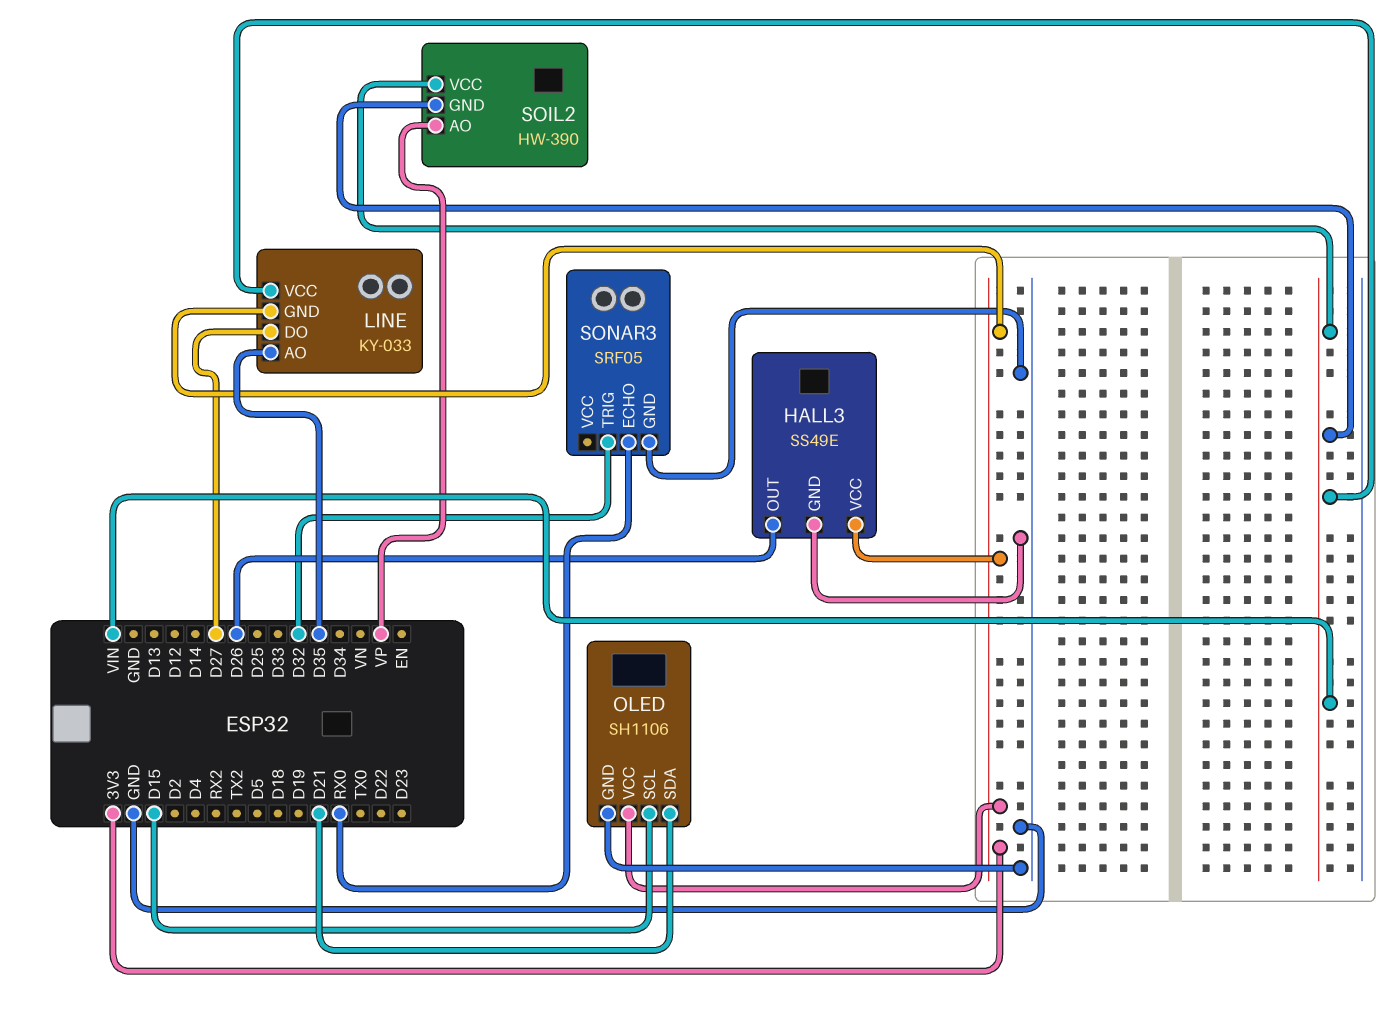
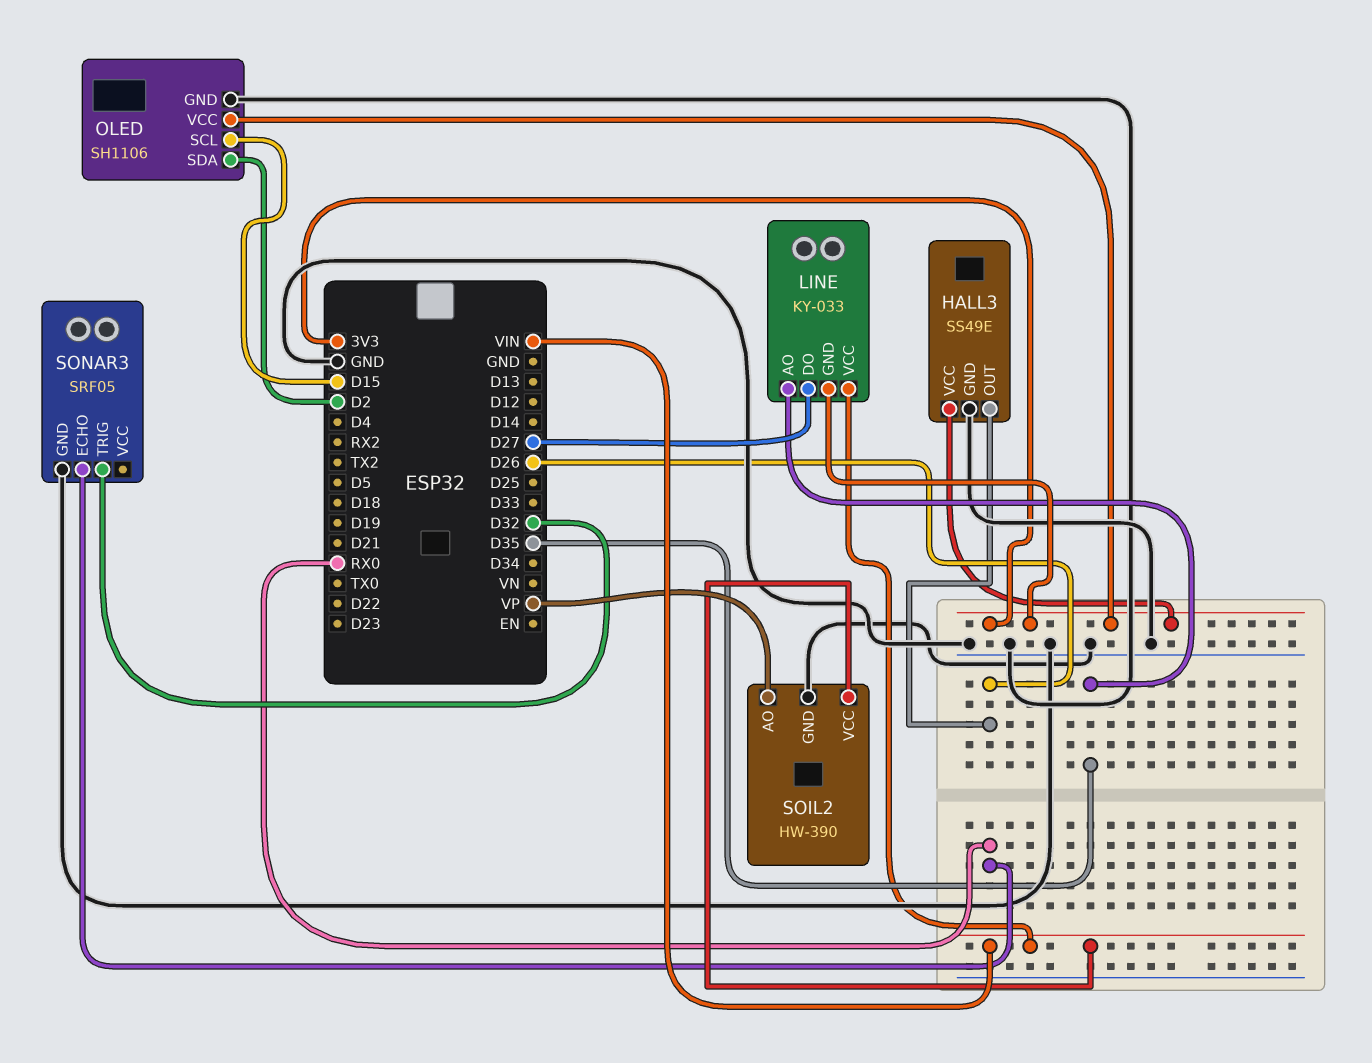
OLED pin SDA: D21 -> D2
SOIL2 pin GND: VIN -> GND

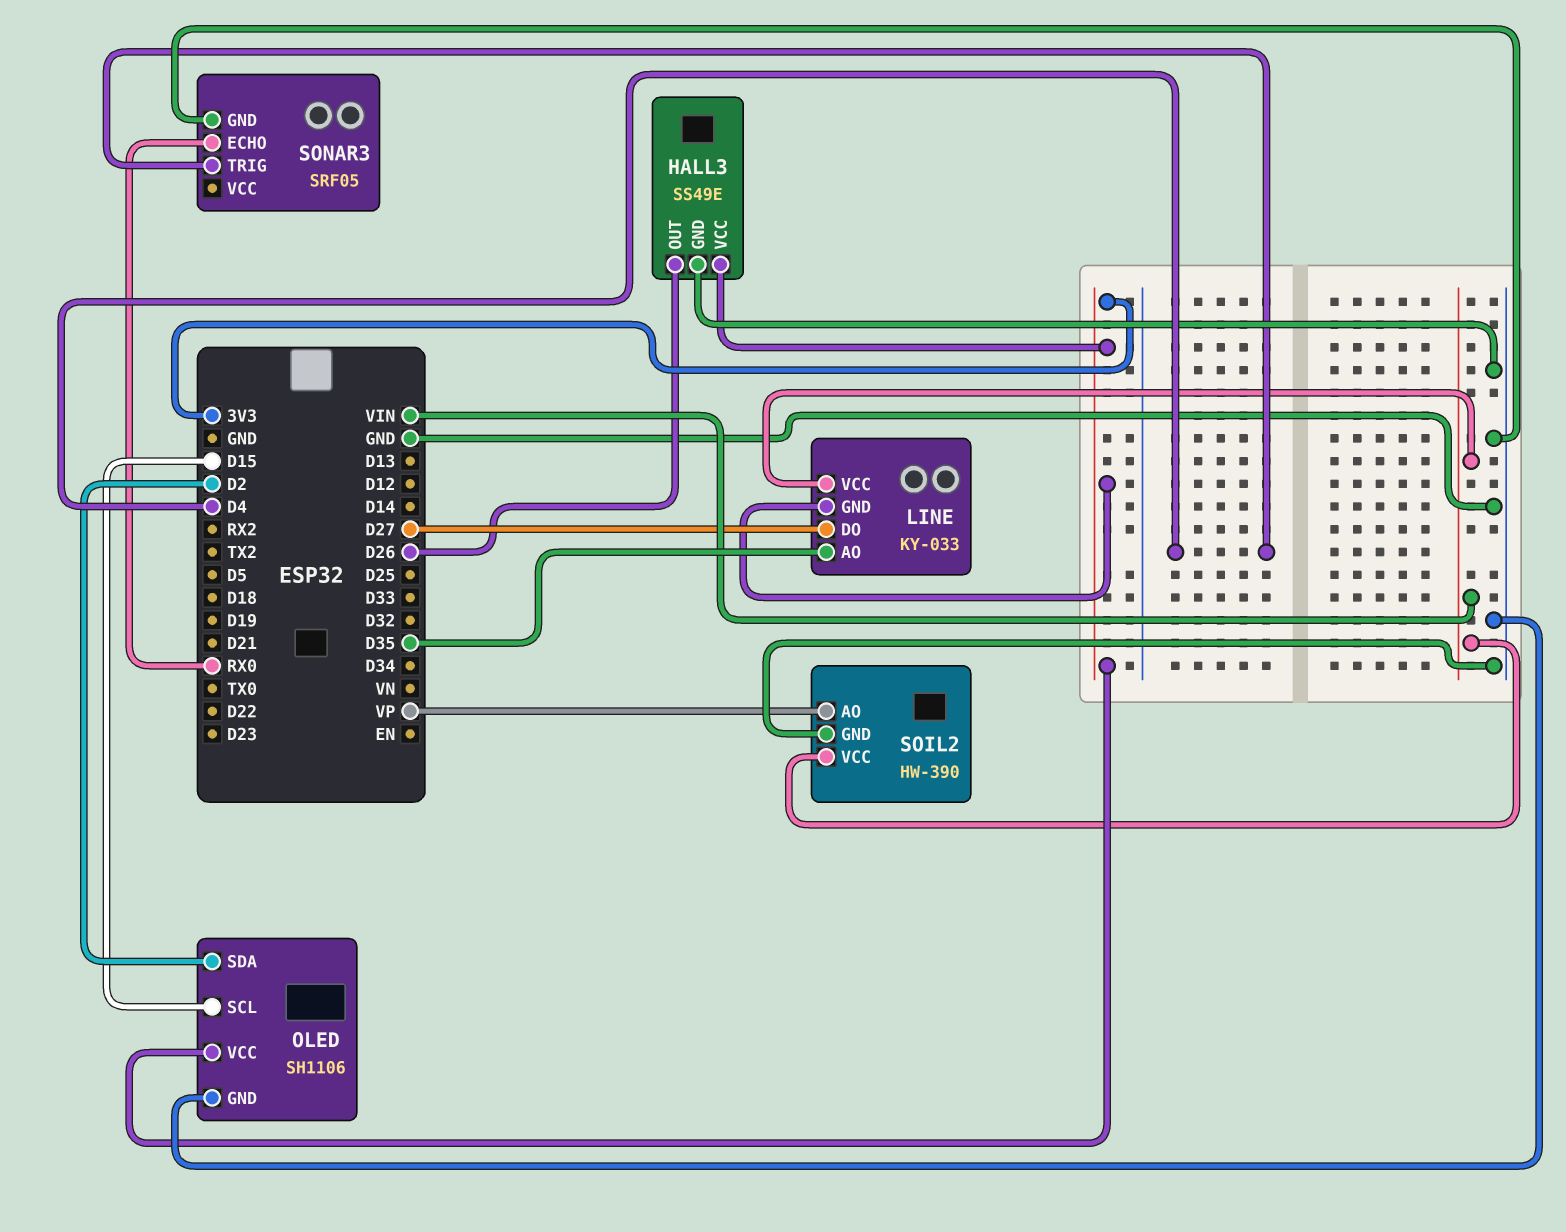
SONAR3 pin TRIG: D32 -> D4

